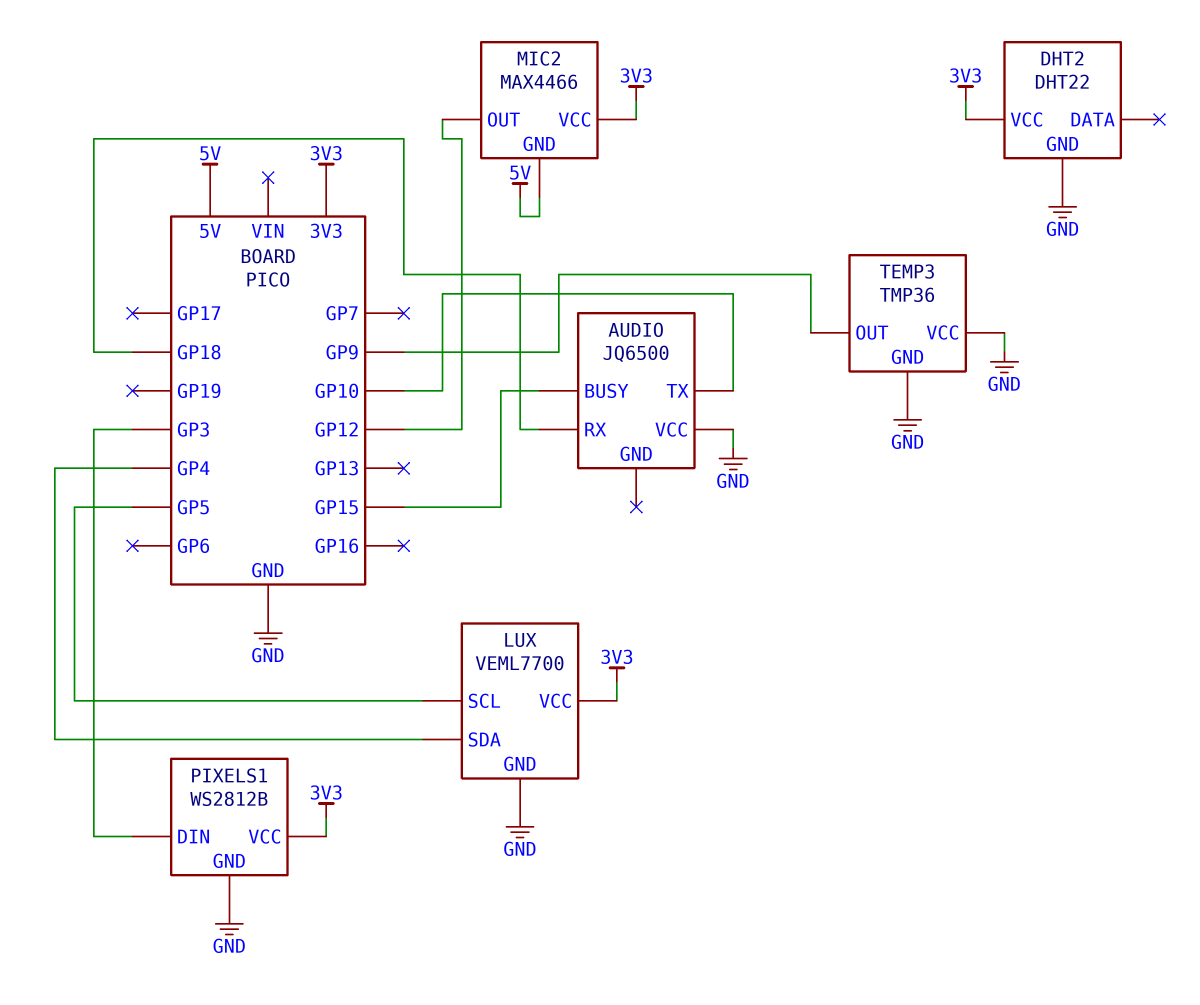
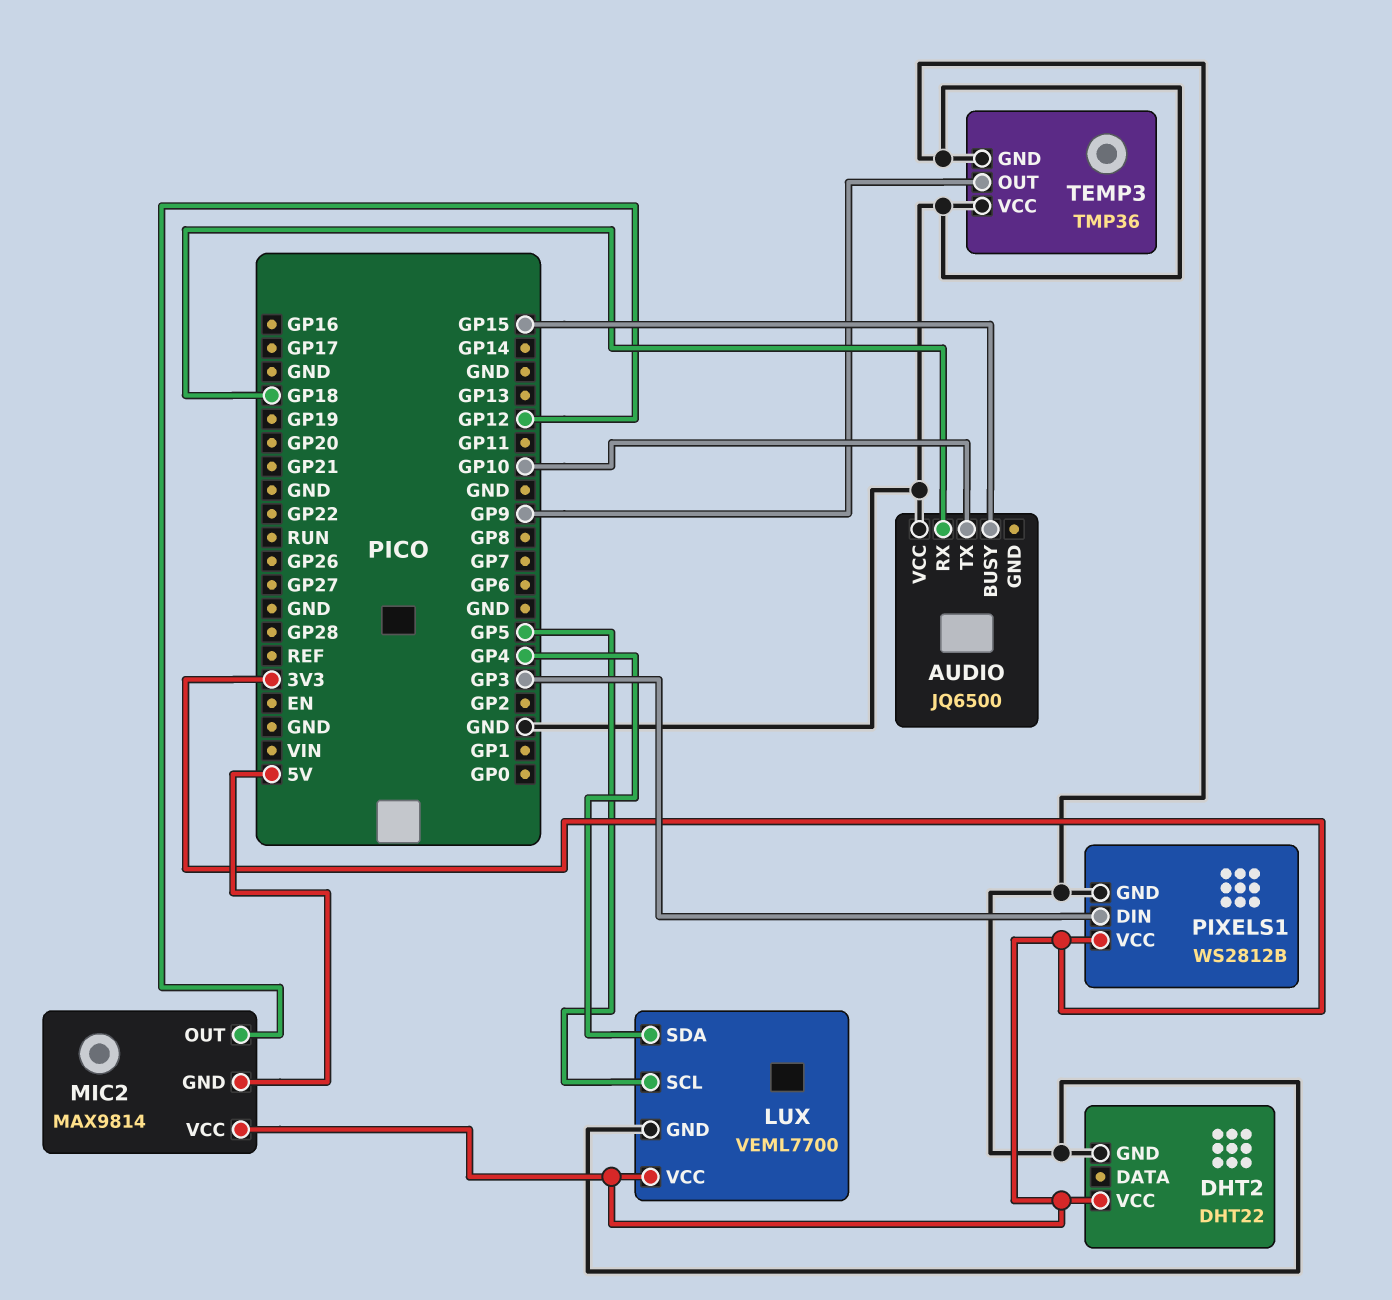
MIC2: MAX4466 -> MAX9814

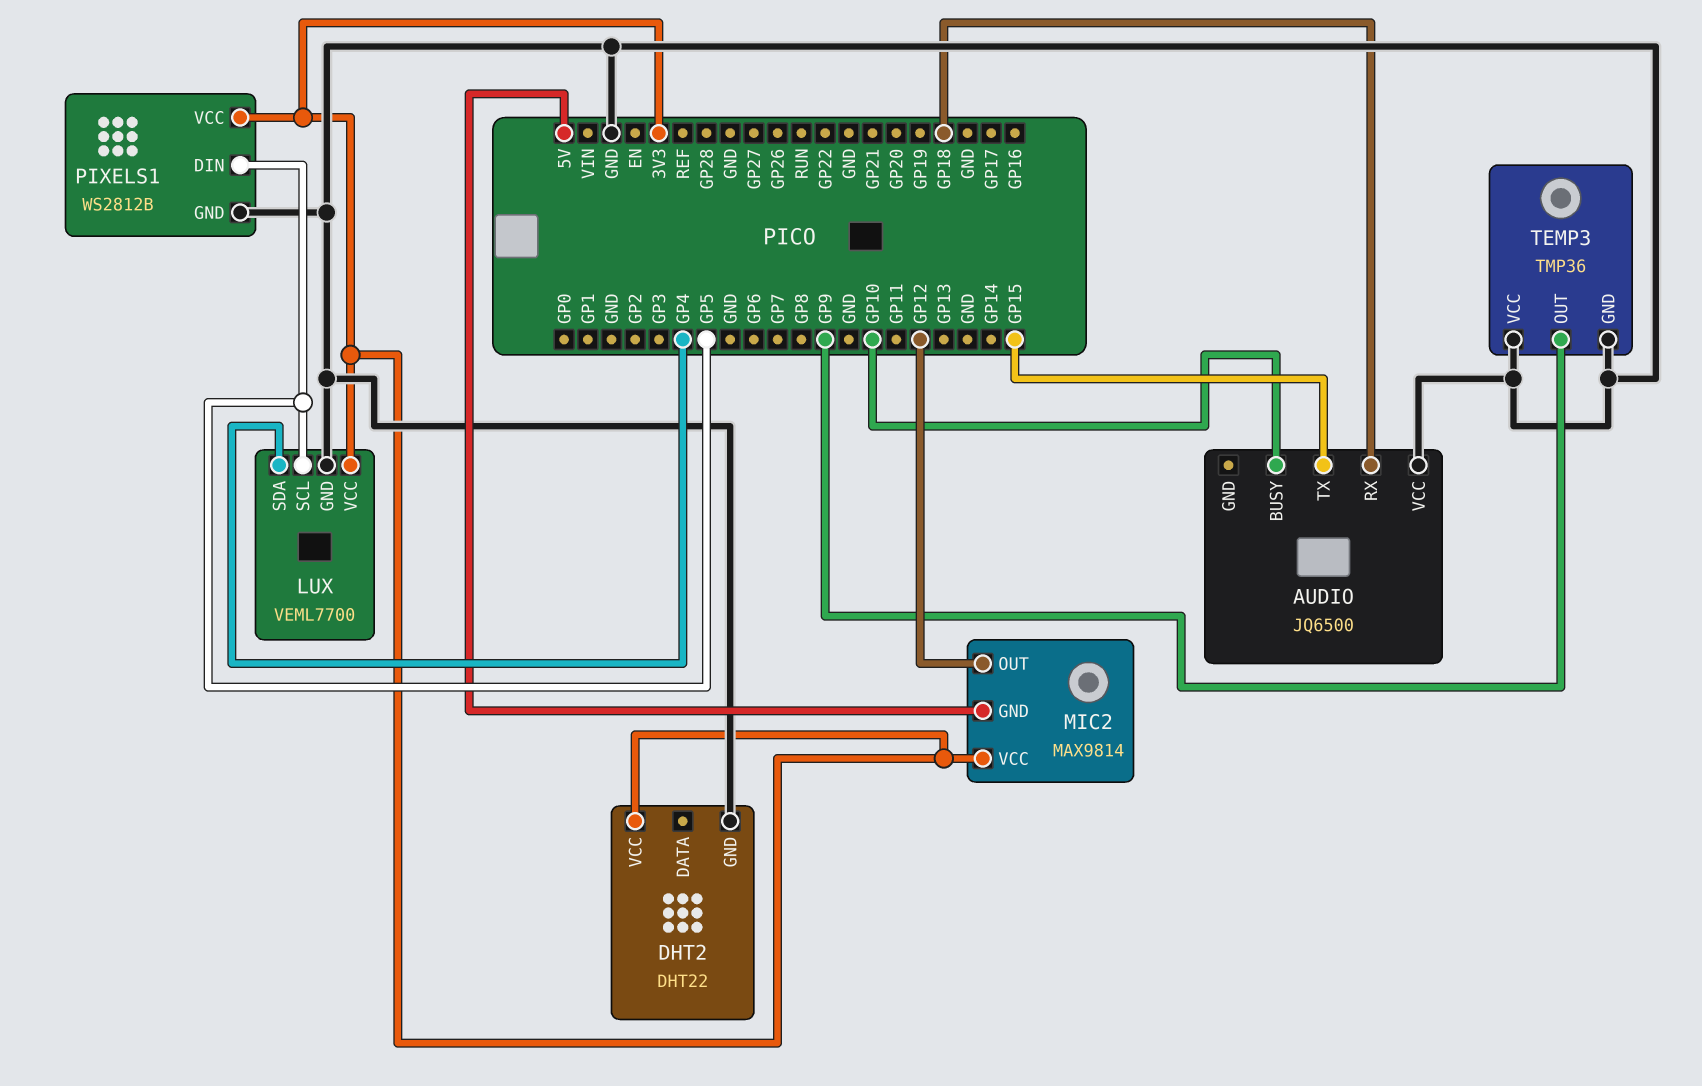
AUDIO pin BUSY: GP15 -> GP10
AUDIO pin TX: GP10 -> GP15
PIXELS1 pin DIN: GP3 -> GP5

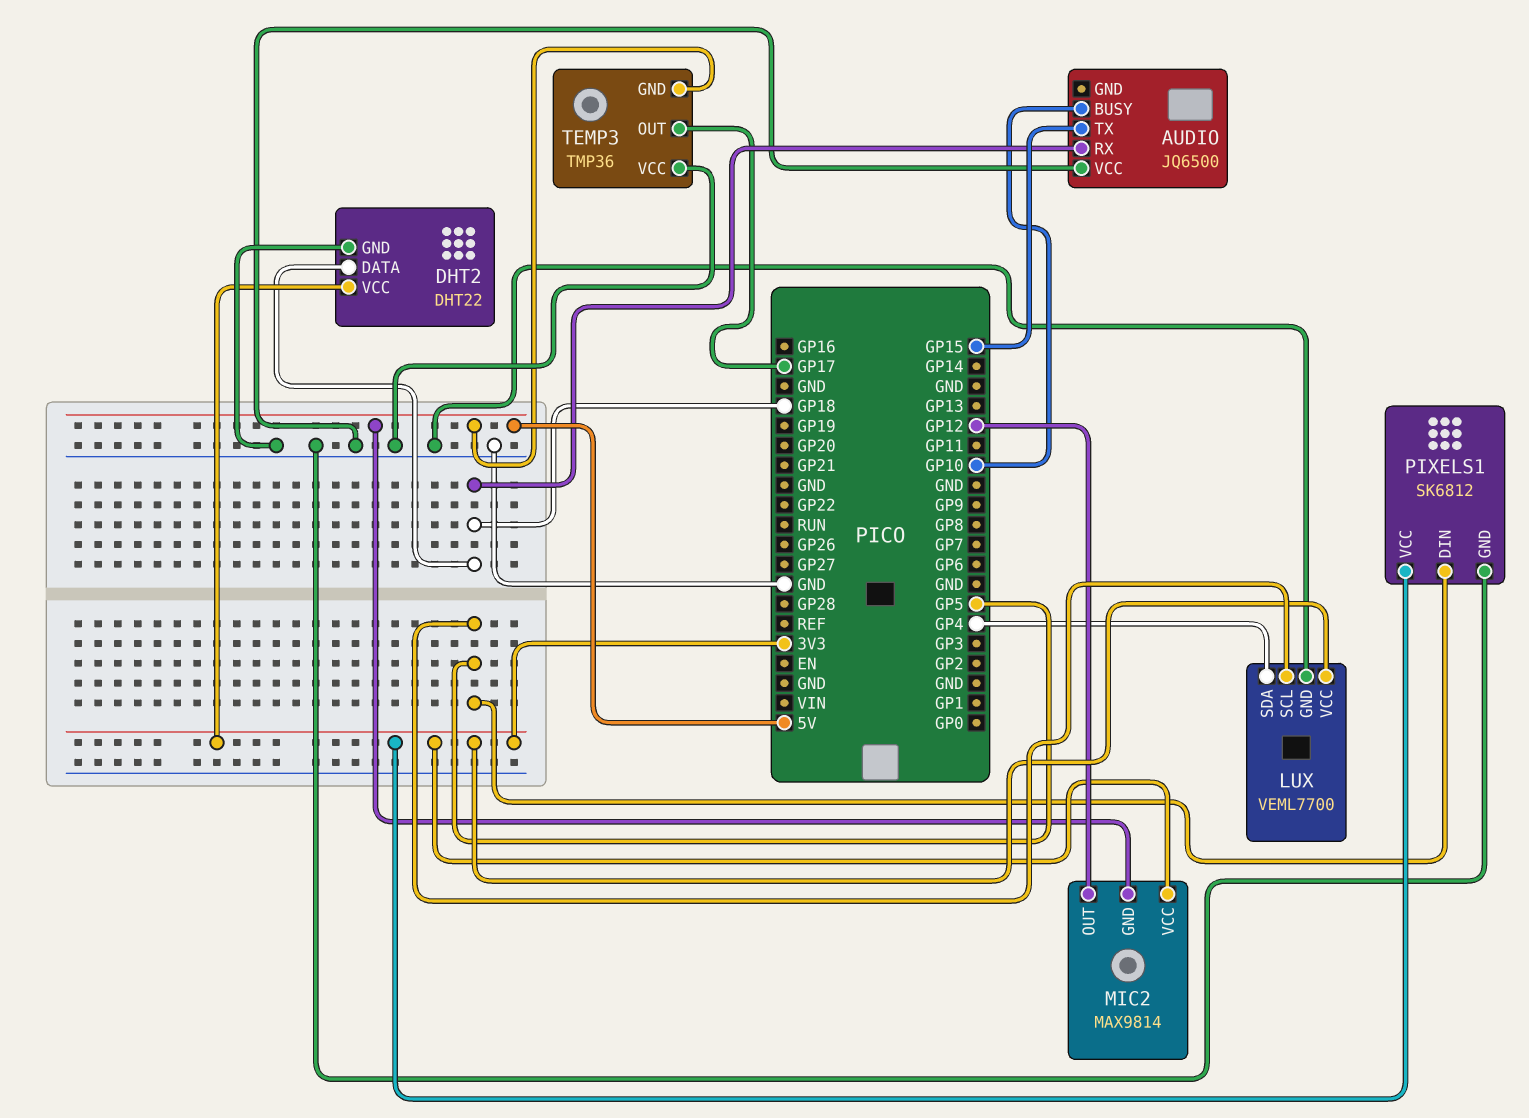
DHT2 pin DATA: none -> GP18
PIXELS1: WS2812B -> SK6812
TEMP3 pin GND: GND -> 5V
TEMP3 pin OUT: GP9 -> GP17

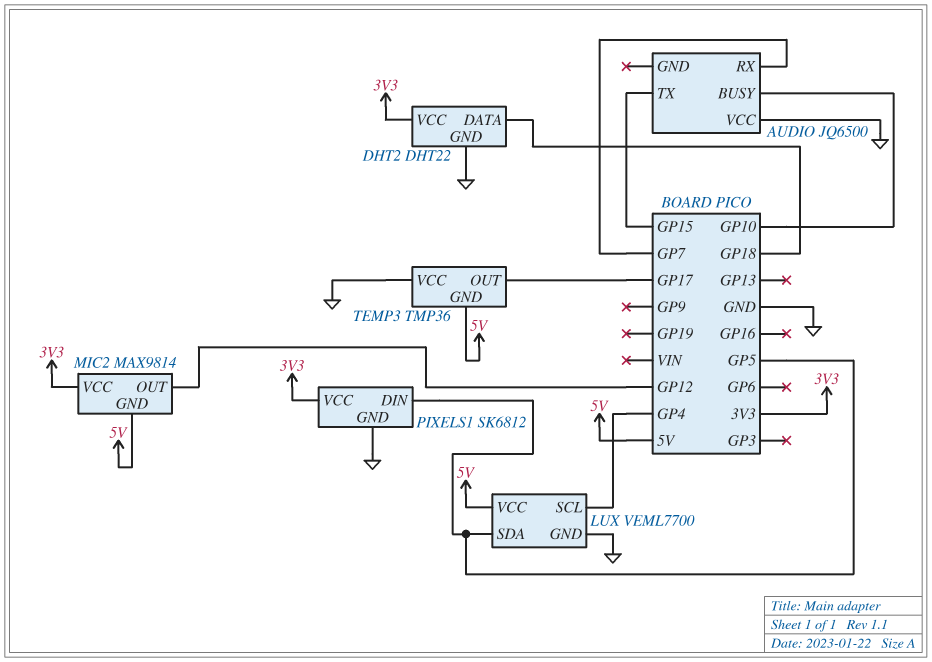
AUDIO pin RX: GP18 -> GP7
LUX pin SCL: GP5 -> GP4
LUX pin SDA: GP4 -> GP5
LUX pin VCC: 3V3 -> 5V

